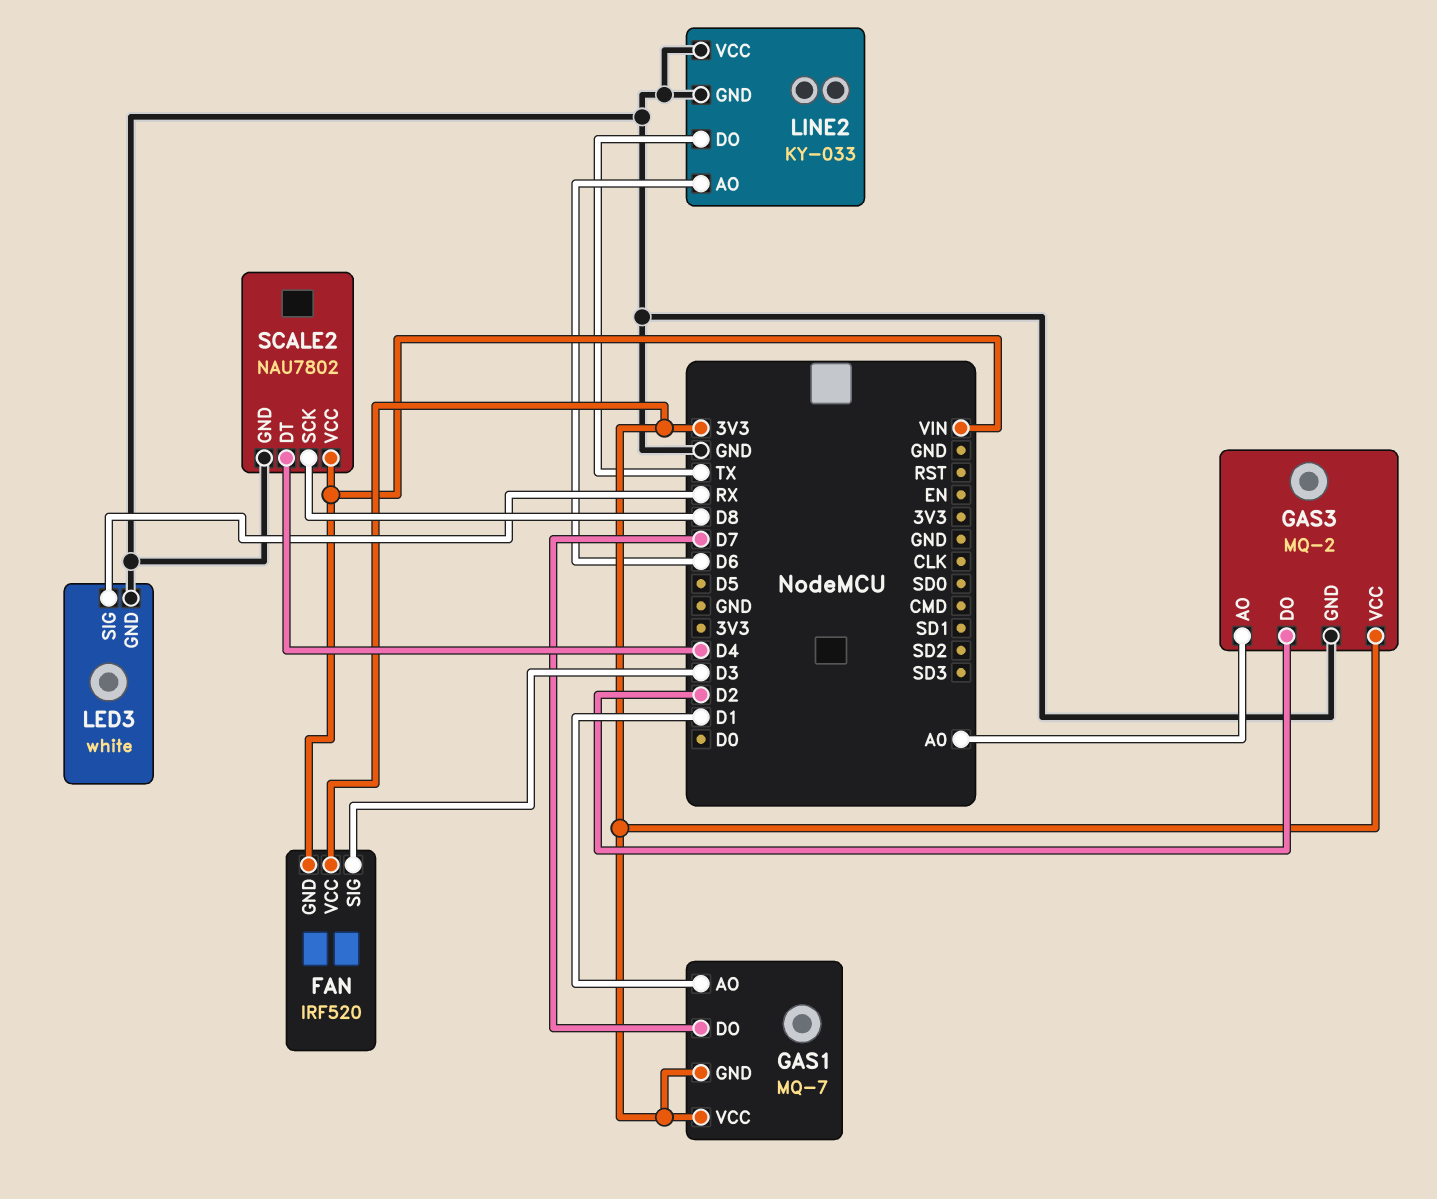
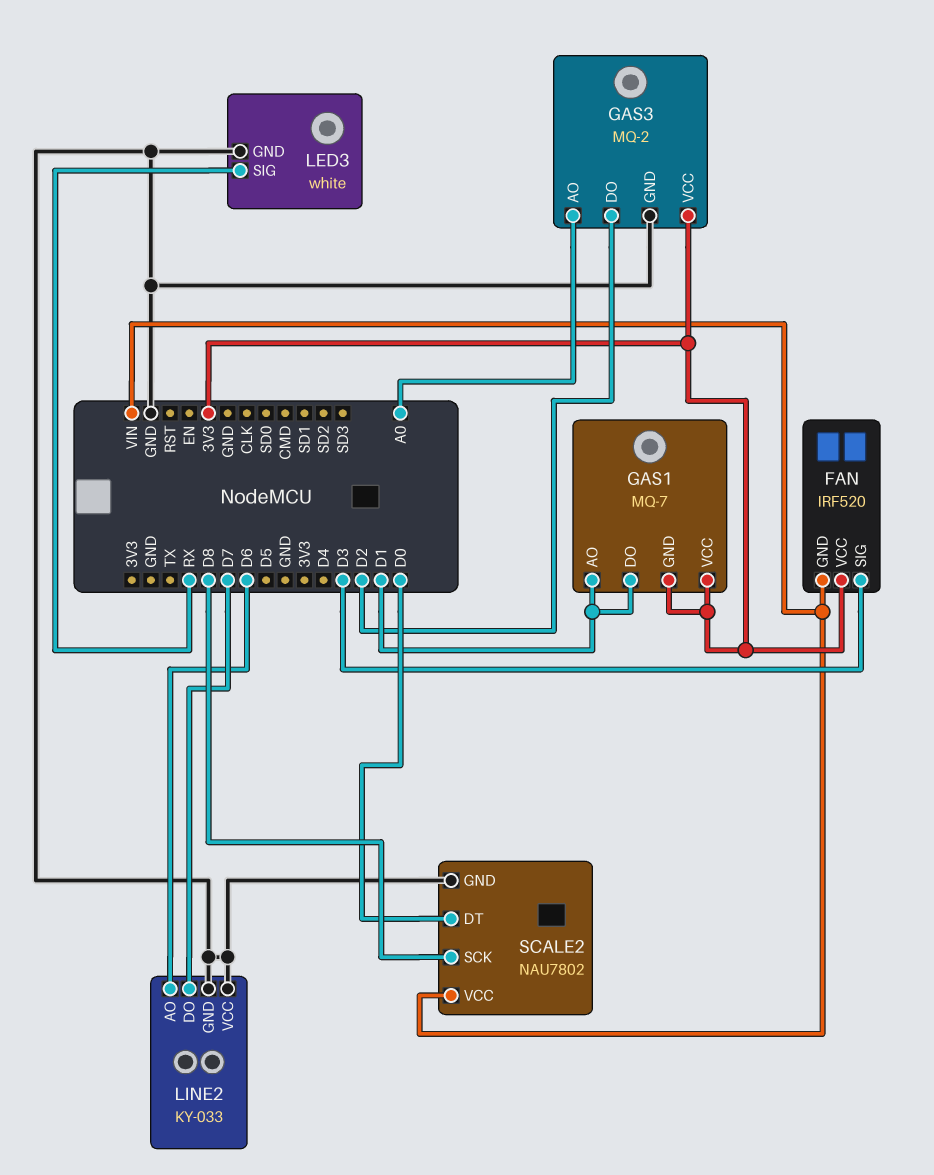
GAS1 pin DO: D7 -> D1
LINE2 pin DO: TX -> D7
SCALE2 pin DT: D4 -> D0

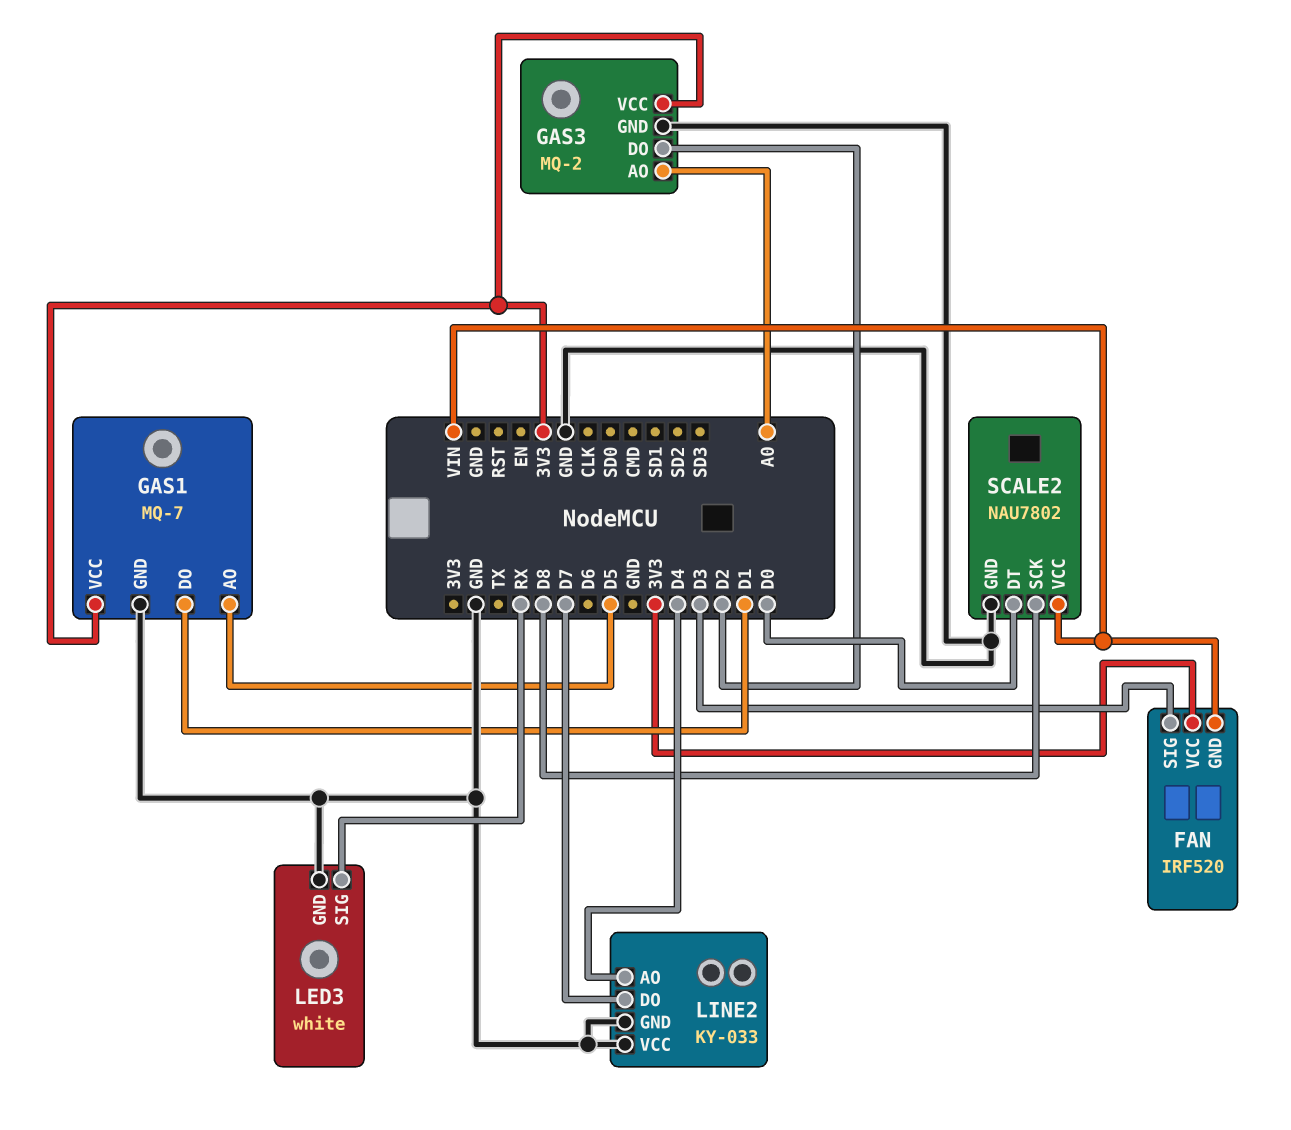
GAS1 pin AO: D1 -> D5
GAS1 pin GND: 3V3 -> GND
LINE2 pin AO: D6 -> D4

